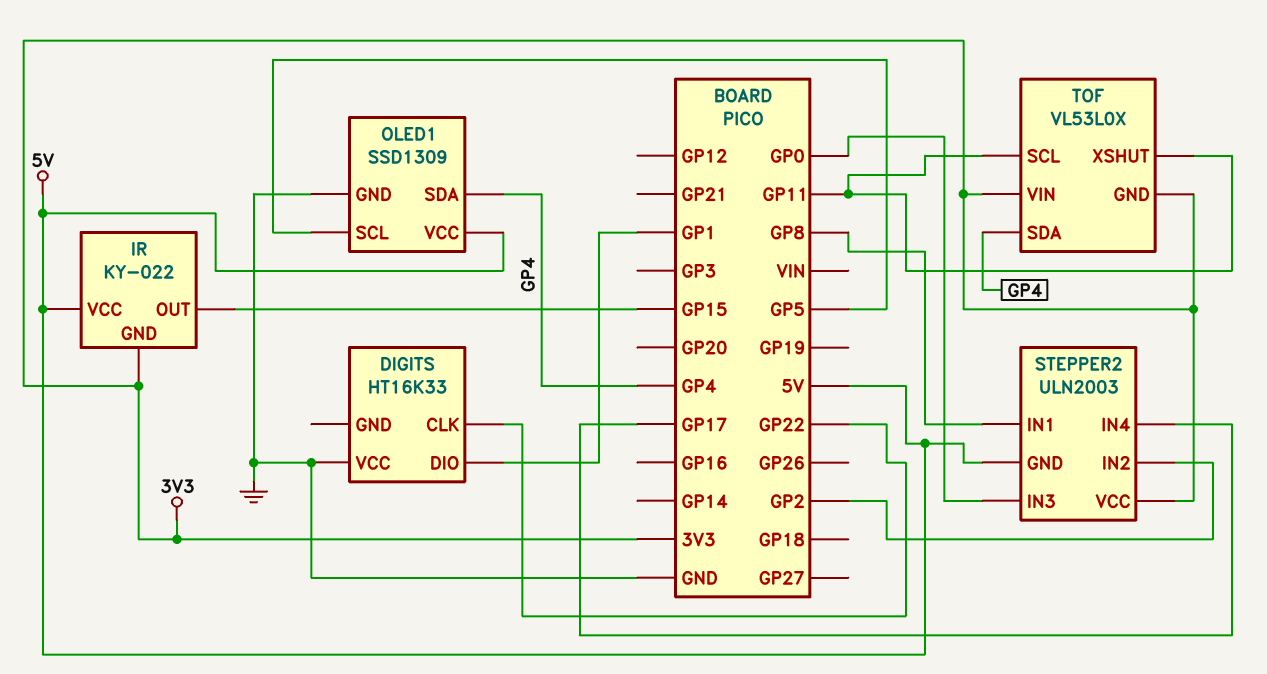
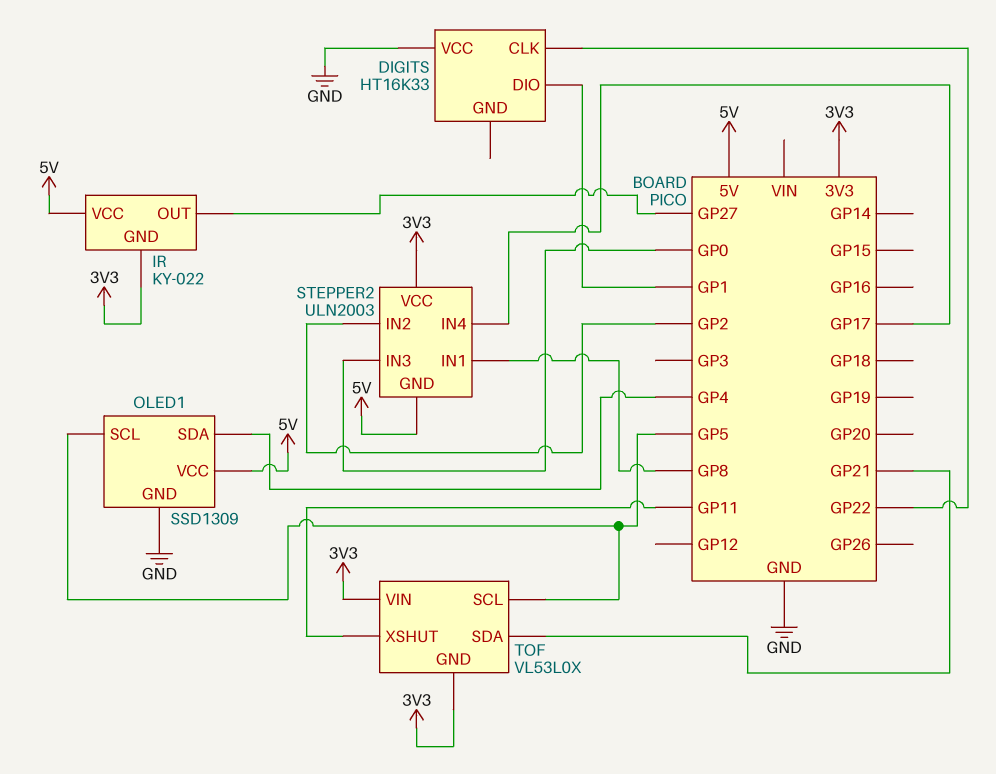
IR pin OUT: GP15 -> GP27
TOF pin SCL: GP11 -> GP5
TOF pin SDA: GP4 -> GP21

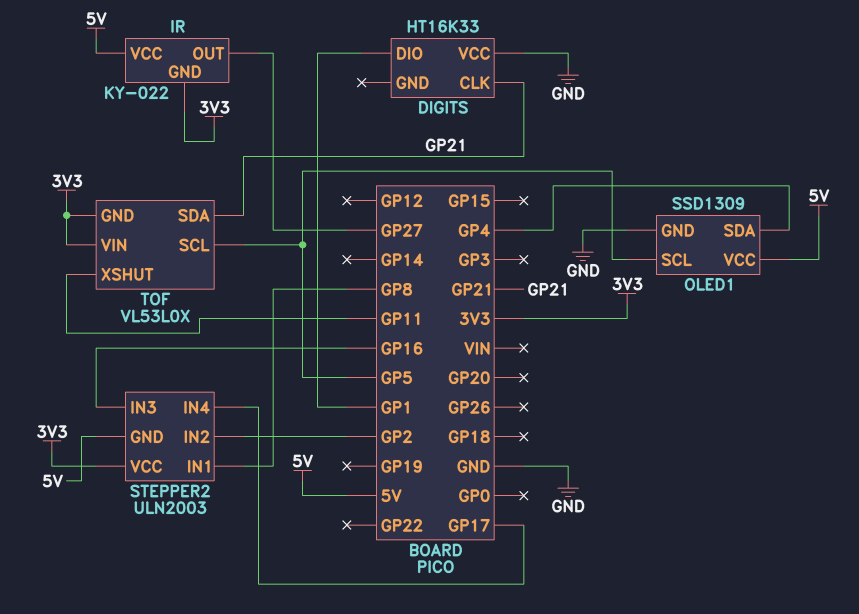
DIGITS pin CLK: GP22 -> GP21
STEPPER2 pin IN3: GP0 -> GP16

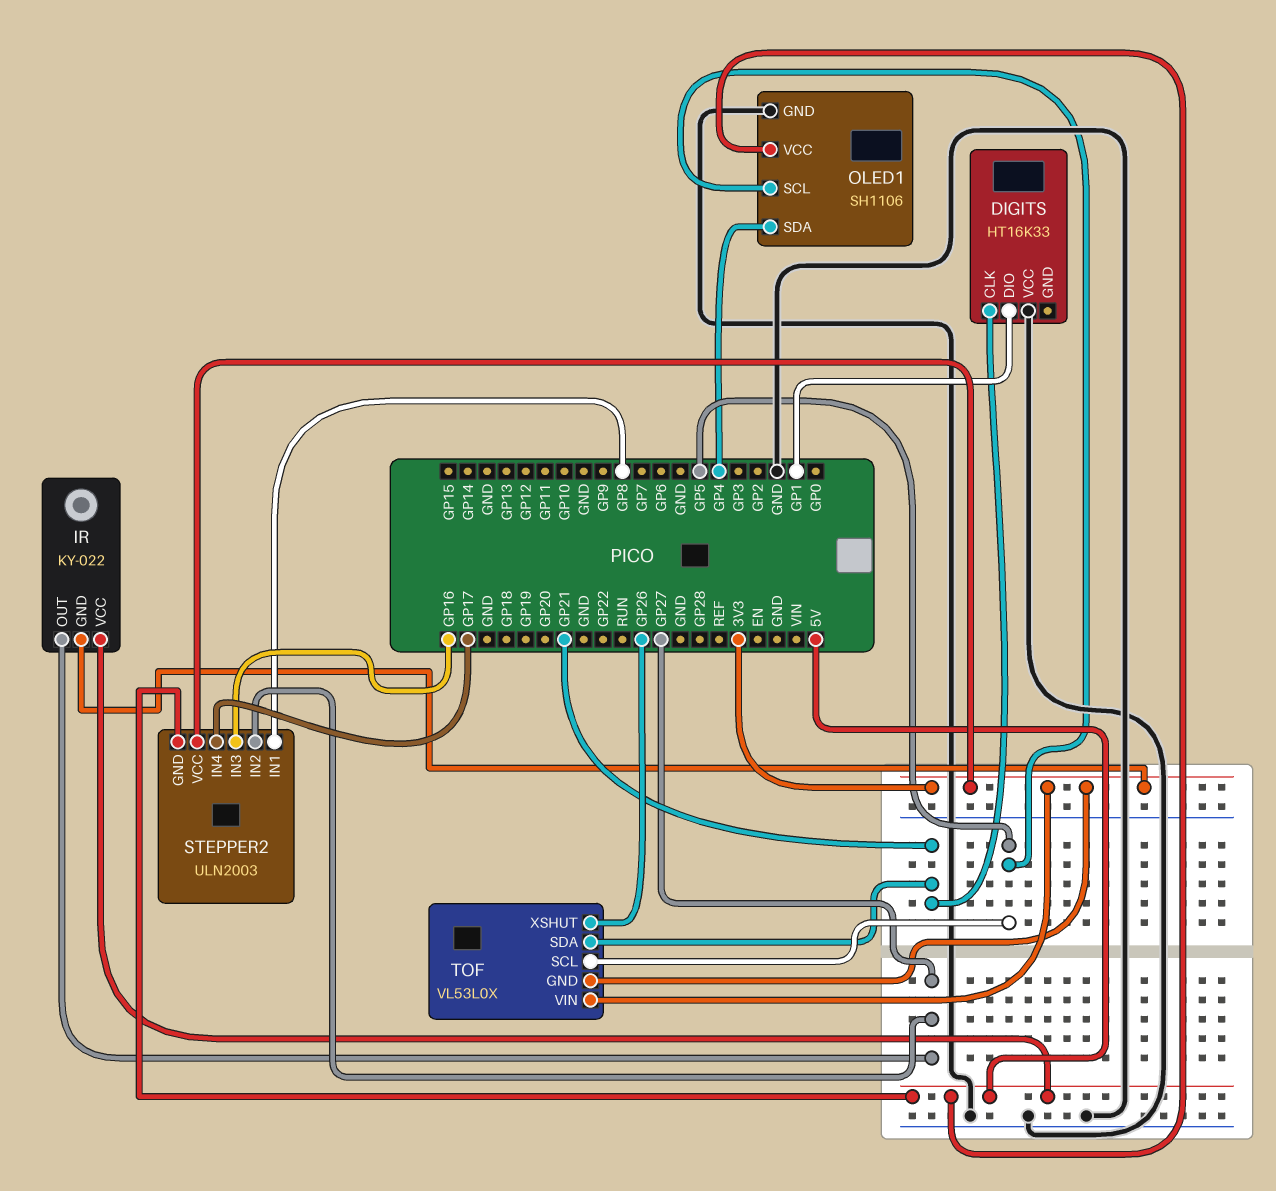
OLED1: SSD1309 -> SH1106
STEPPER2 pin IN2: GP2 -> GP27
TOF pin XSHUT: GP11 -> GP26

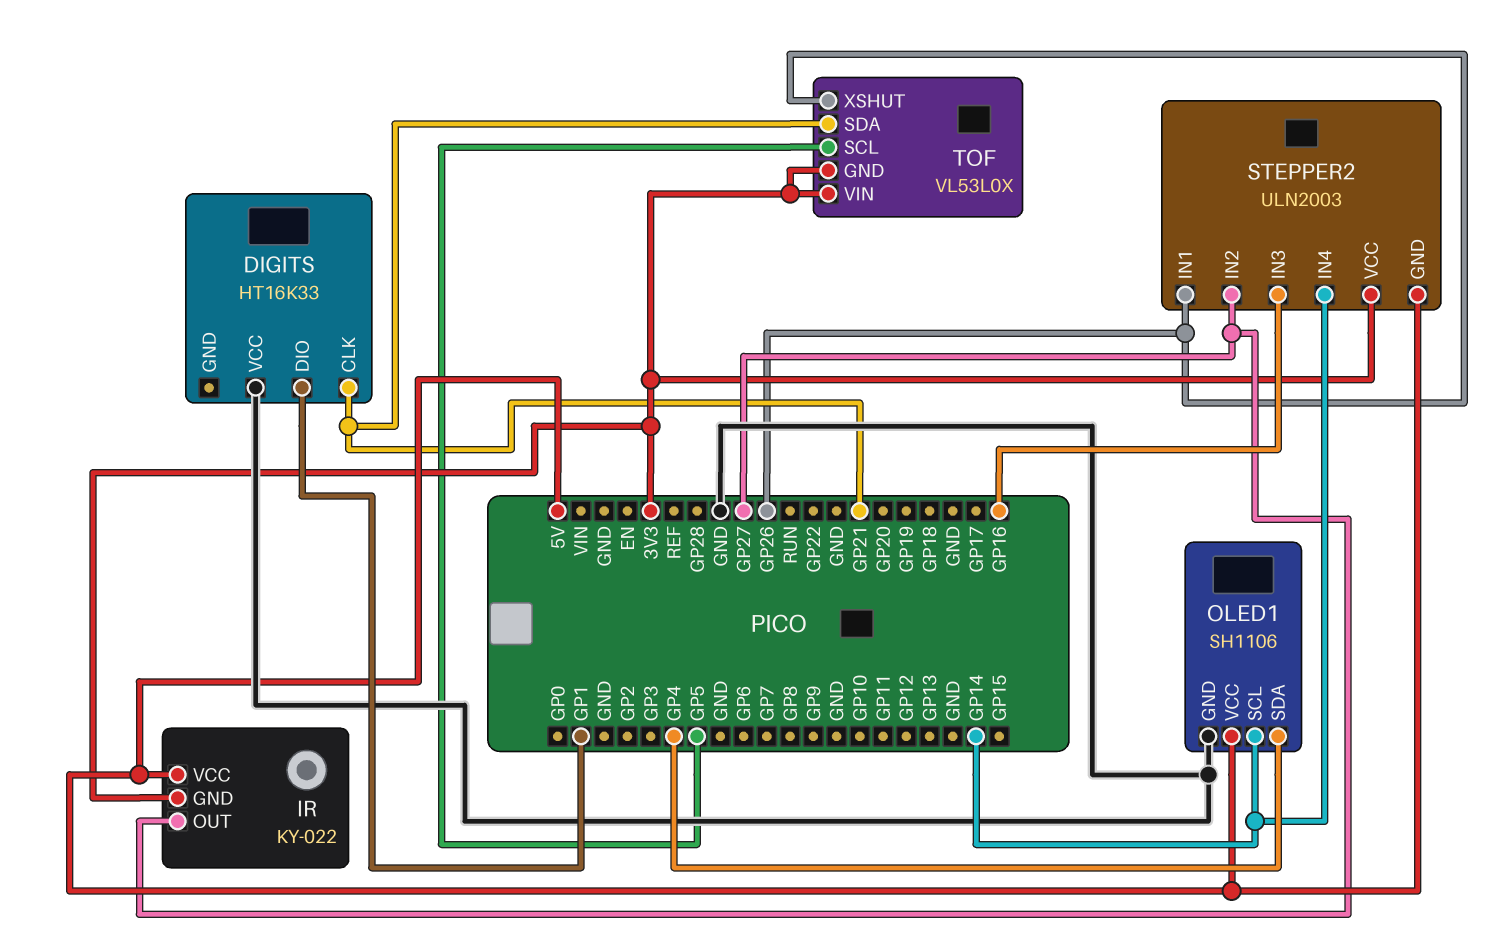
OLED1 pin SCL: GP5 -> GP14
STEPPER2 pin IN1: GP8 -> GP26
STEPPER2 pin IN4: GP17 -> GP14

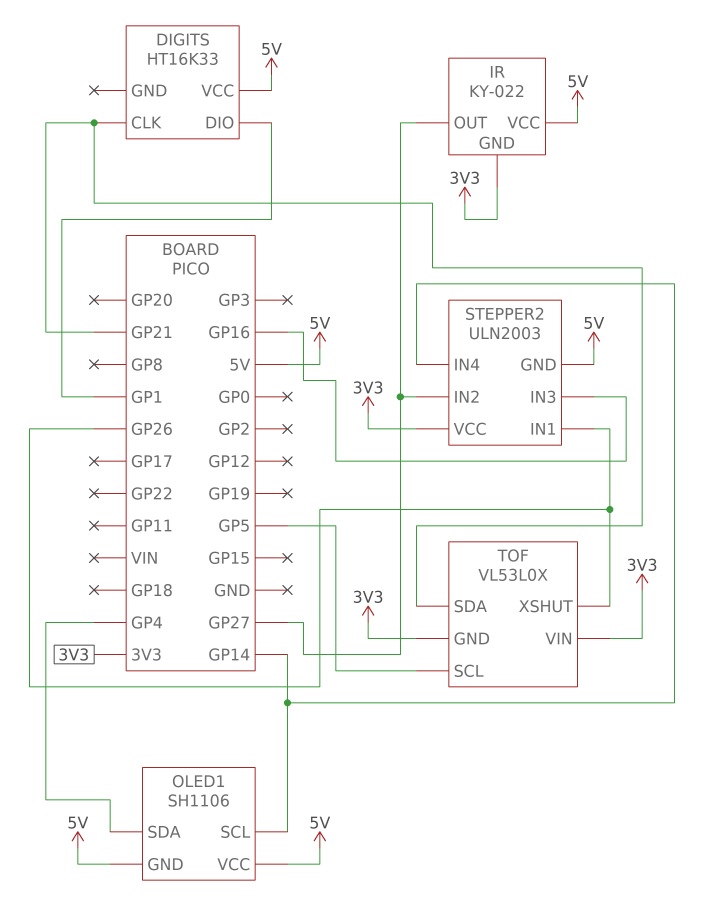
DIGITS pin VCC: GND -> 5V
OLED1 pin GND: GND -> 5V

